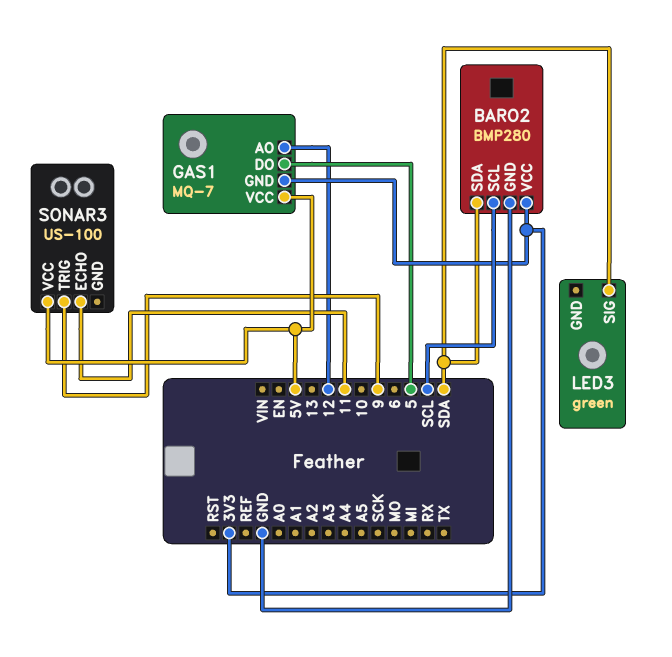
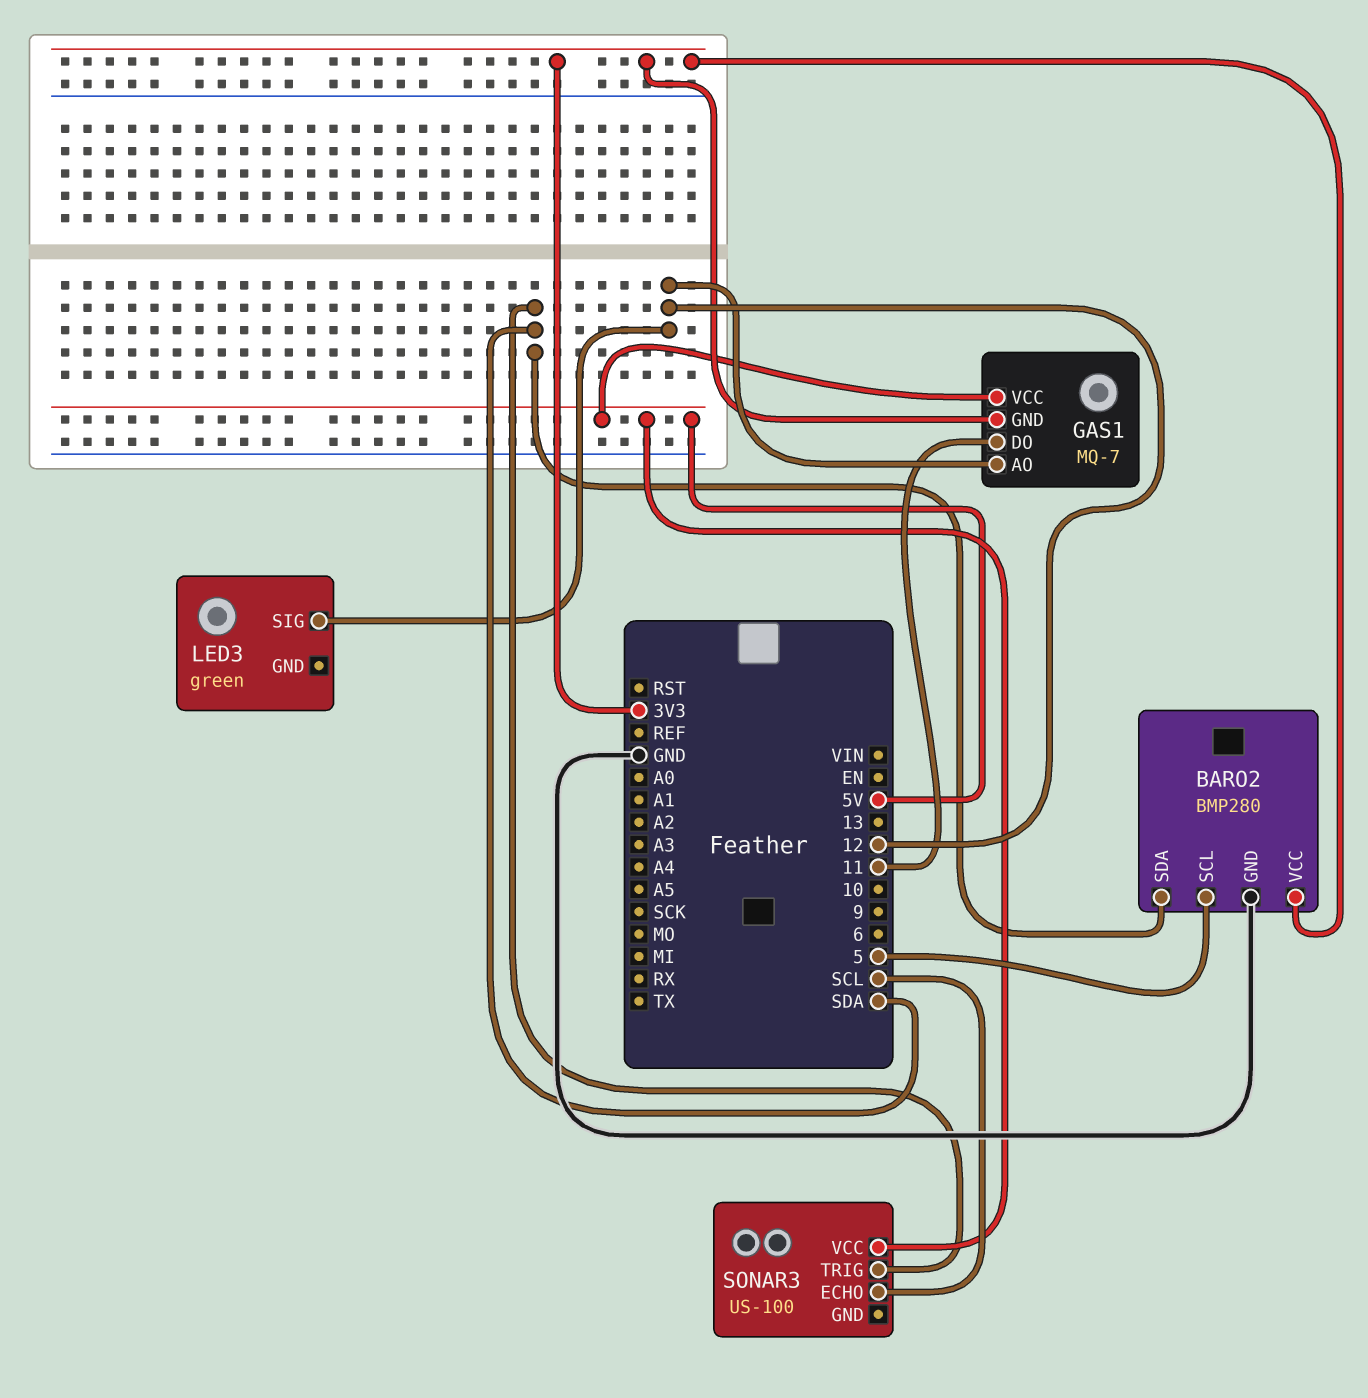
BARO2 pin SCL: SCL -> 5
GAS1 pin DO: 5 -> 11
LED3 pin SIG: SDA -> 12
SONAR3 pin ECHO: 11 -> SCL
SONAR3 pin TRIG: 9 -> SDA

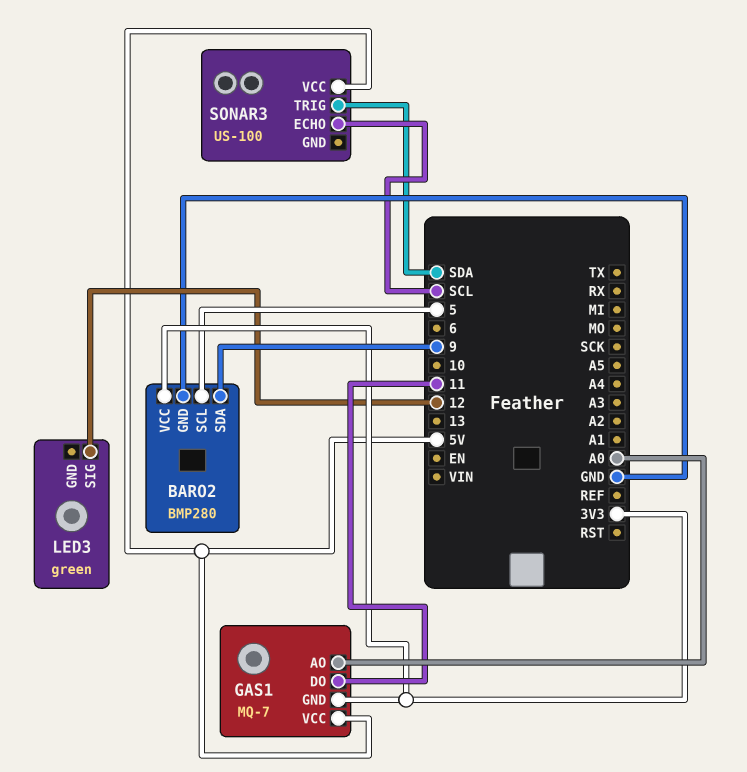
BARO2 pin SDA: SDA -> 9
GAS1 pin AO: 12 -> A0

